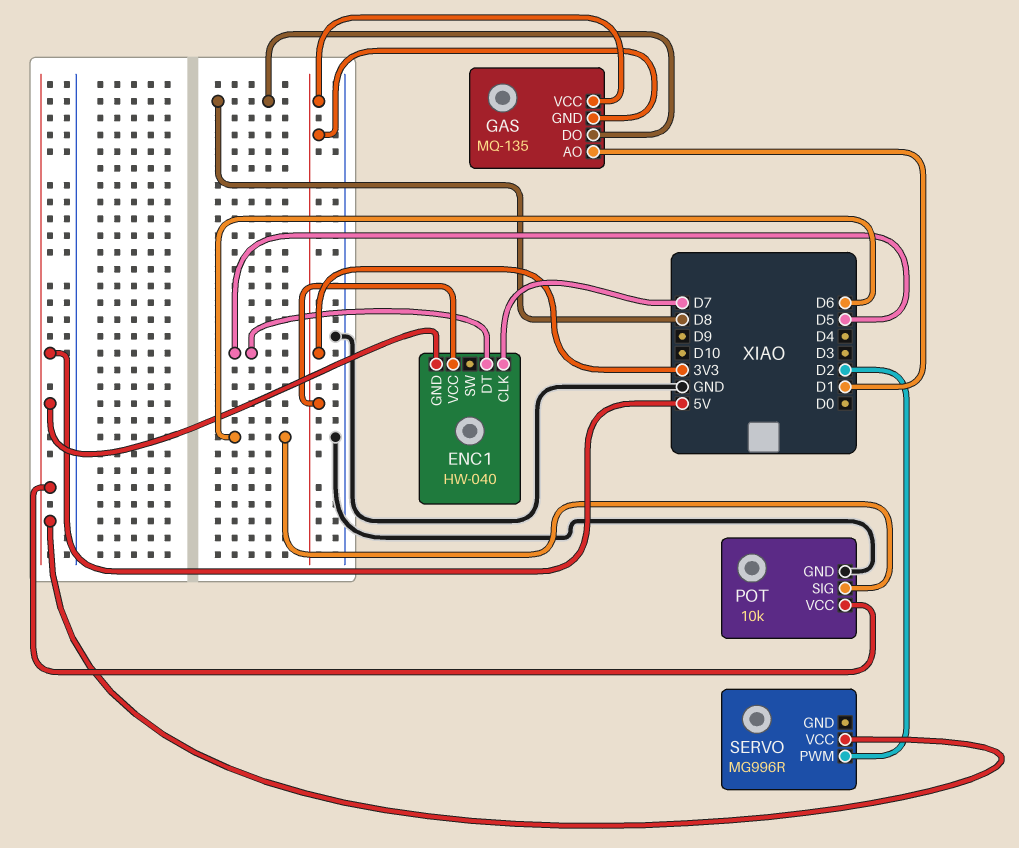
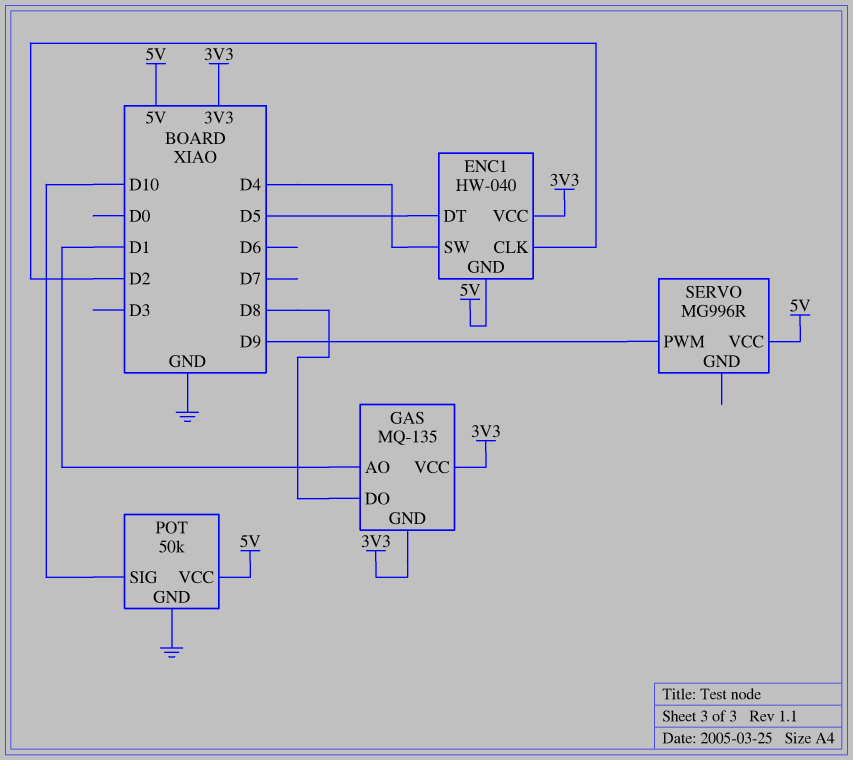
ENC1 pin CLK: D7 -> D2
ENC1 pin SW: none -> D4
POT: 10k -> 50k
POT pin SIG: D6 -> D10
SERVO pin PWM: D2 -> D9

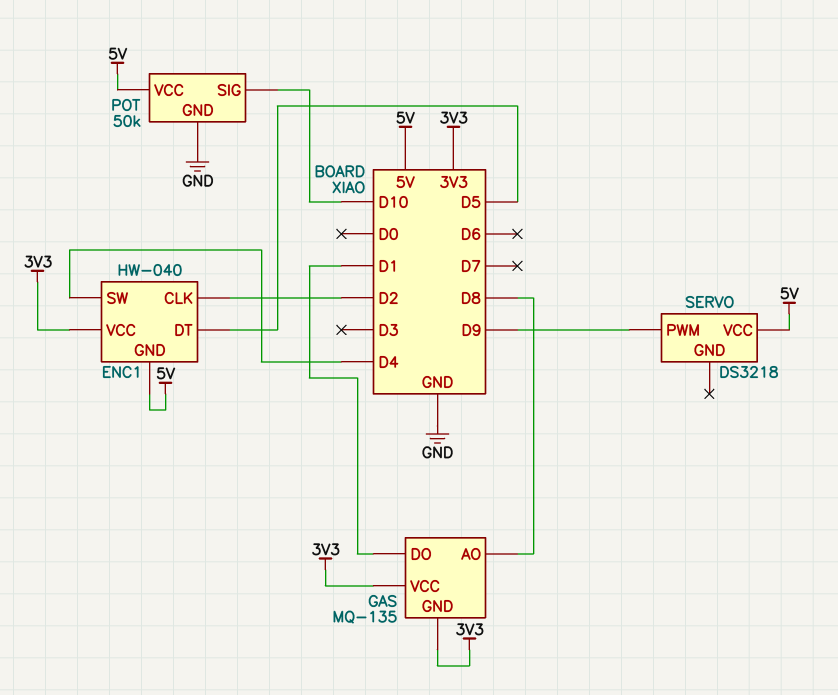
GAS pin AO: D1 -> D8
GAS pin DO: D8 -> D1
SERVO: MG996R -> DS3218

